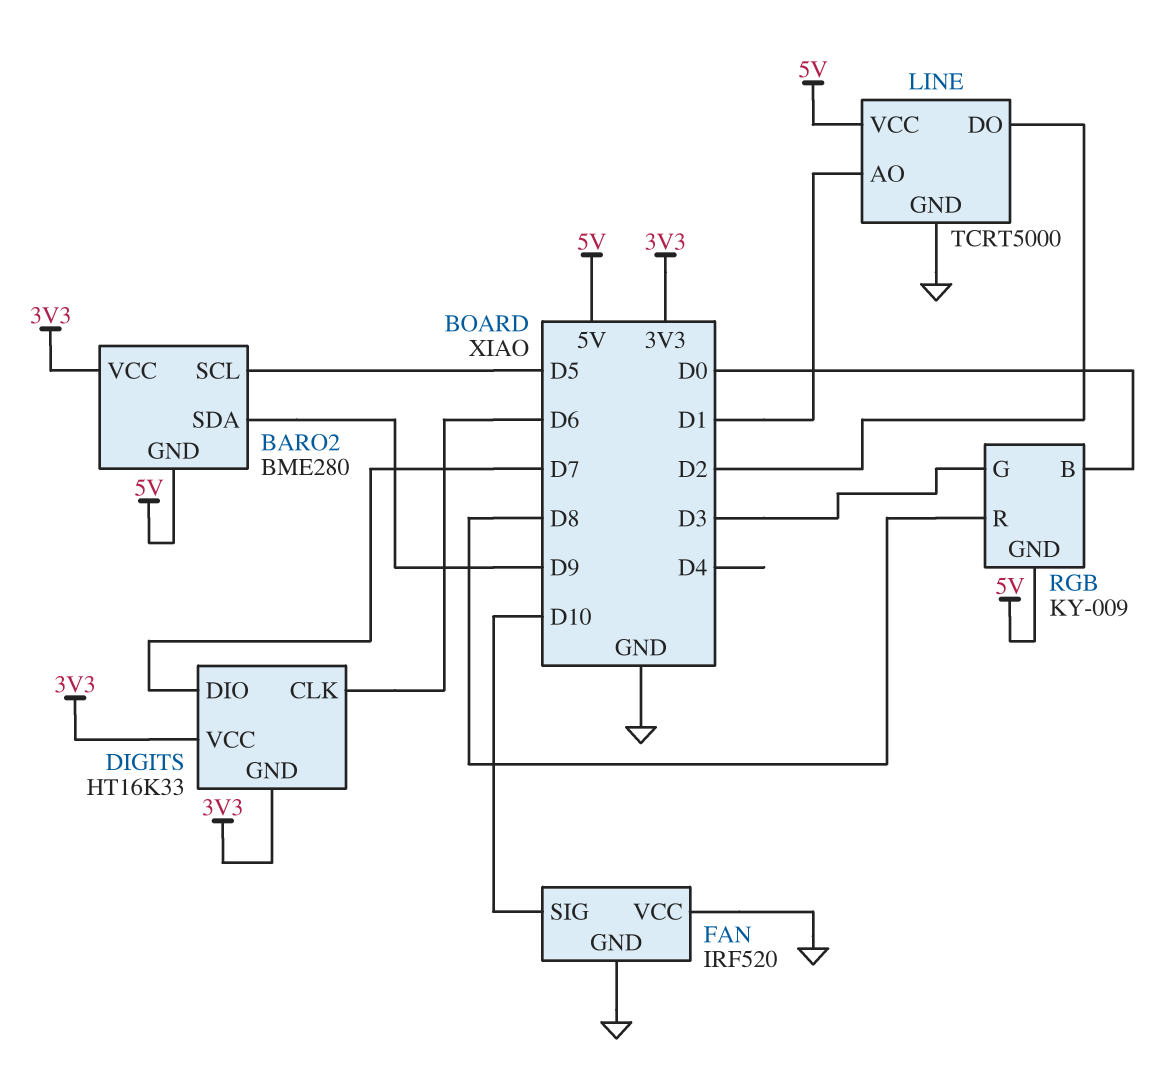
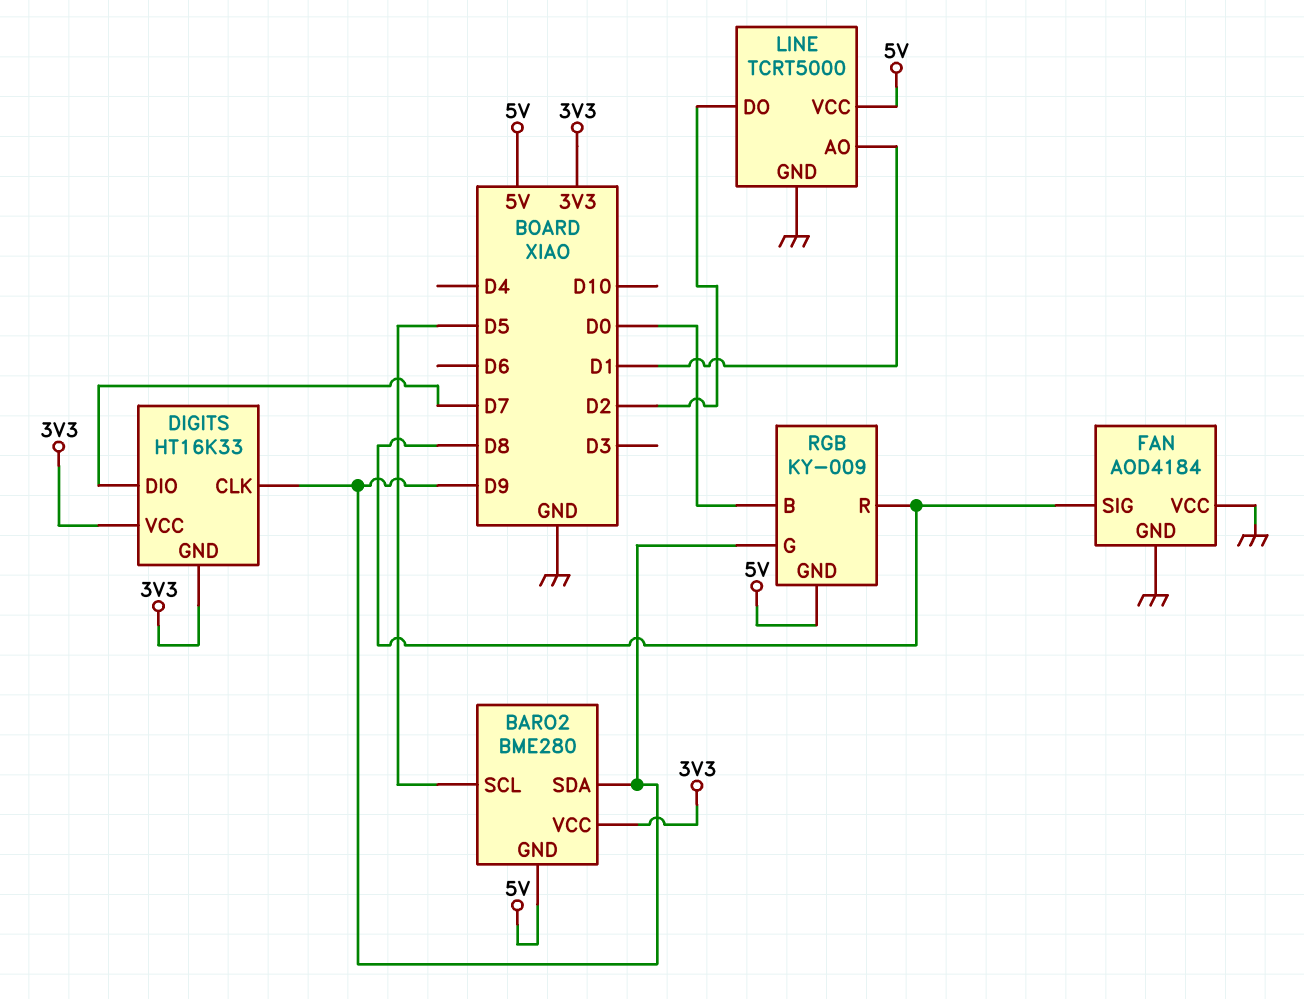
DIGITS pin CLK: D6 -> D9
FAN: IRF520 -> AOD4184
FAN pin SIG: D10 -> D8
RGB pin G: D3 -> D9

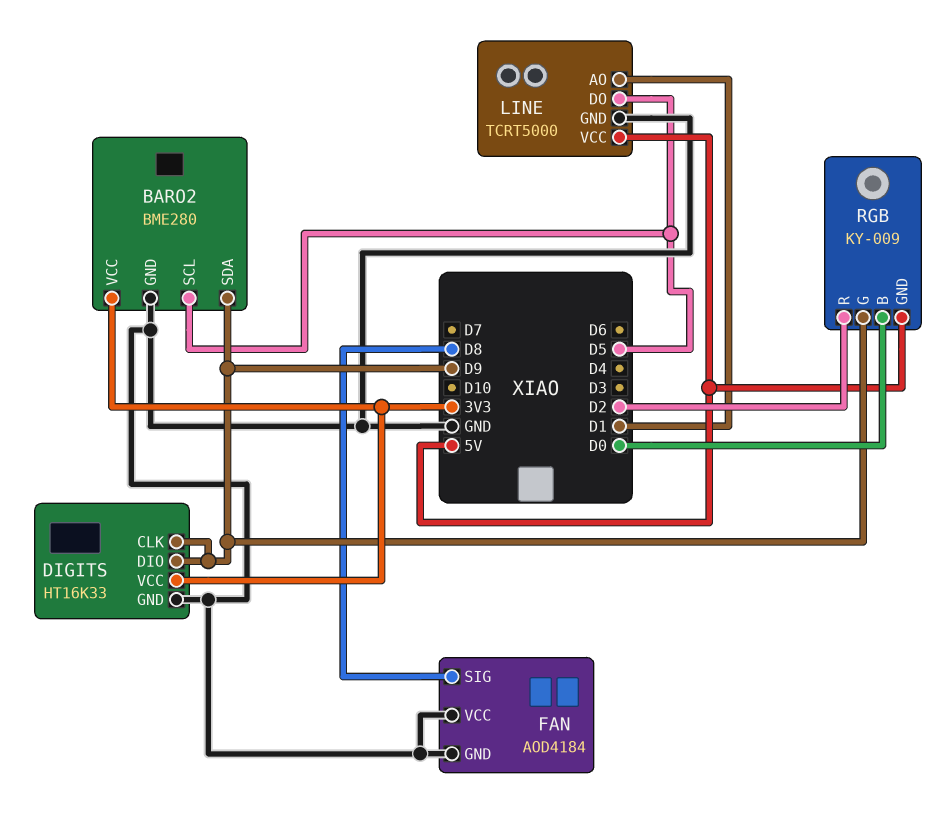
BARO2 pin GND: 5V -> GND
DIGITS pin DIO: D7 -> D9
DIGITS pin GND: 3V3 -> GND
LINE pin DO: D2 -> D5
RGB pin R: D8 -> D2

